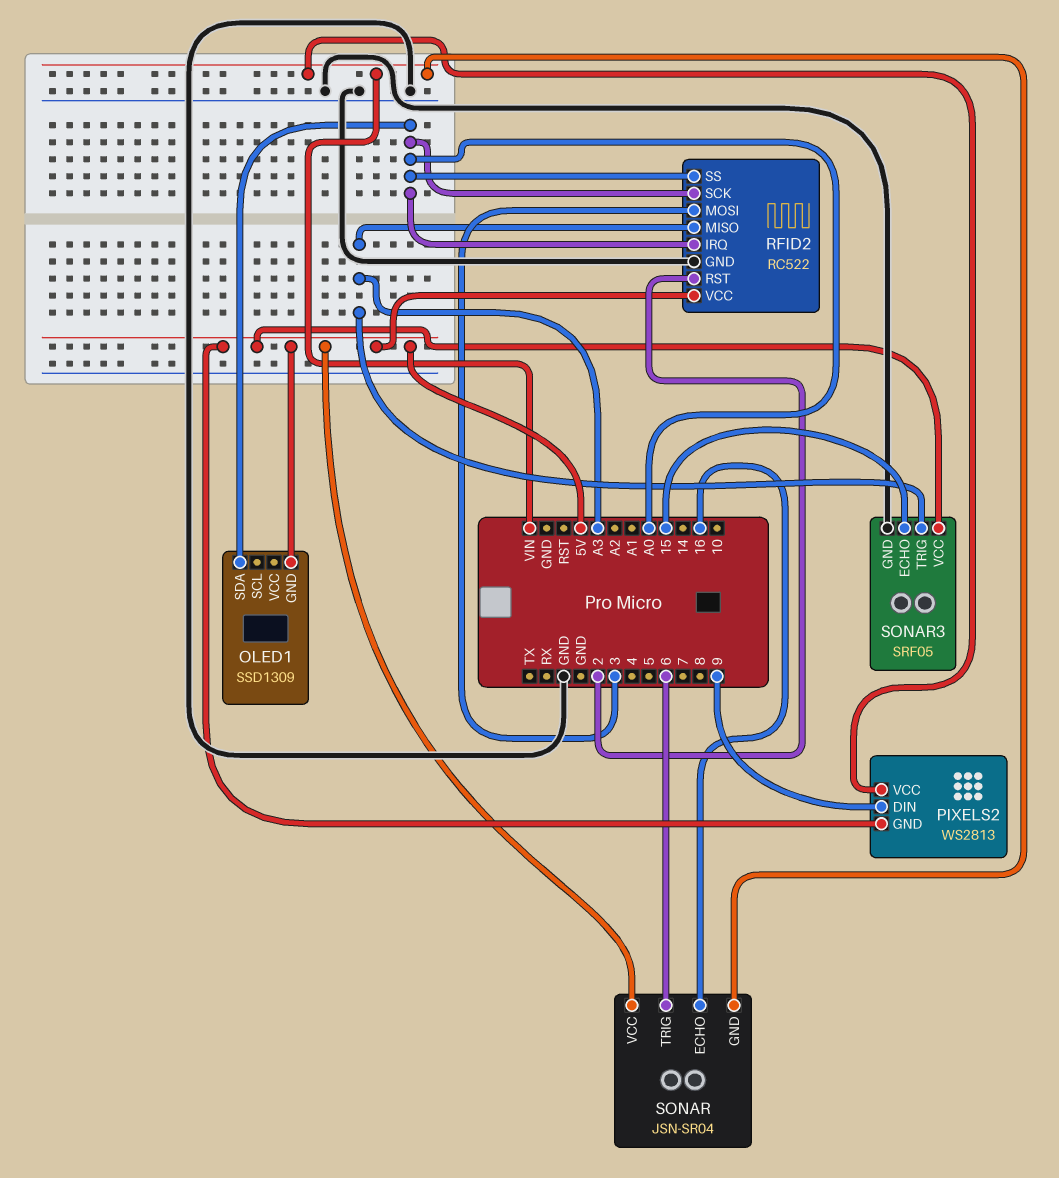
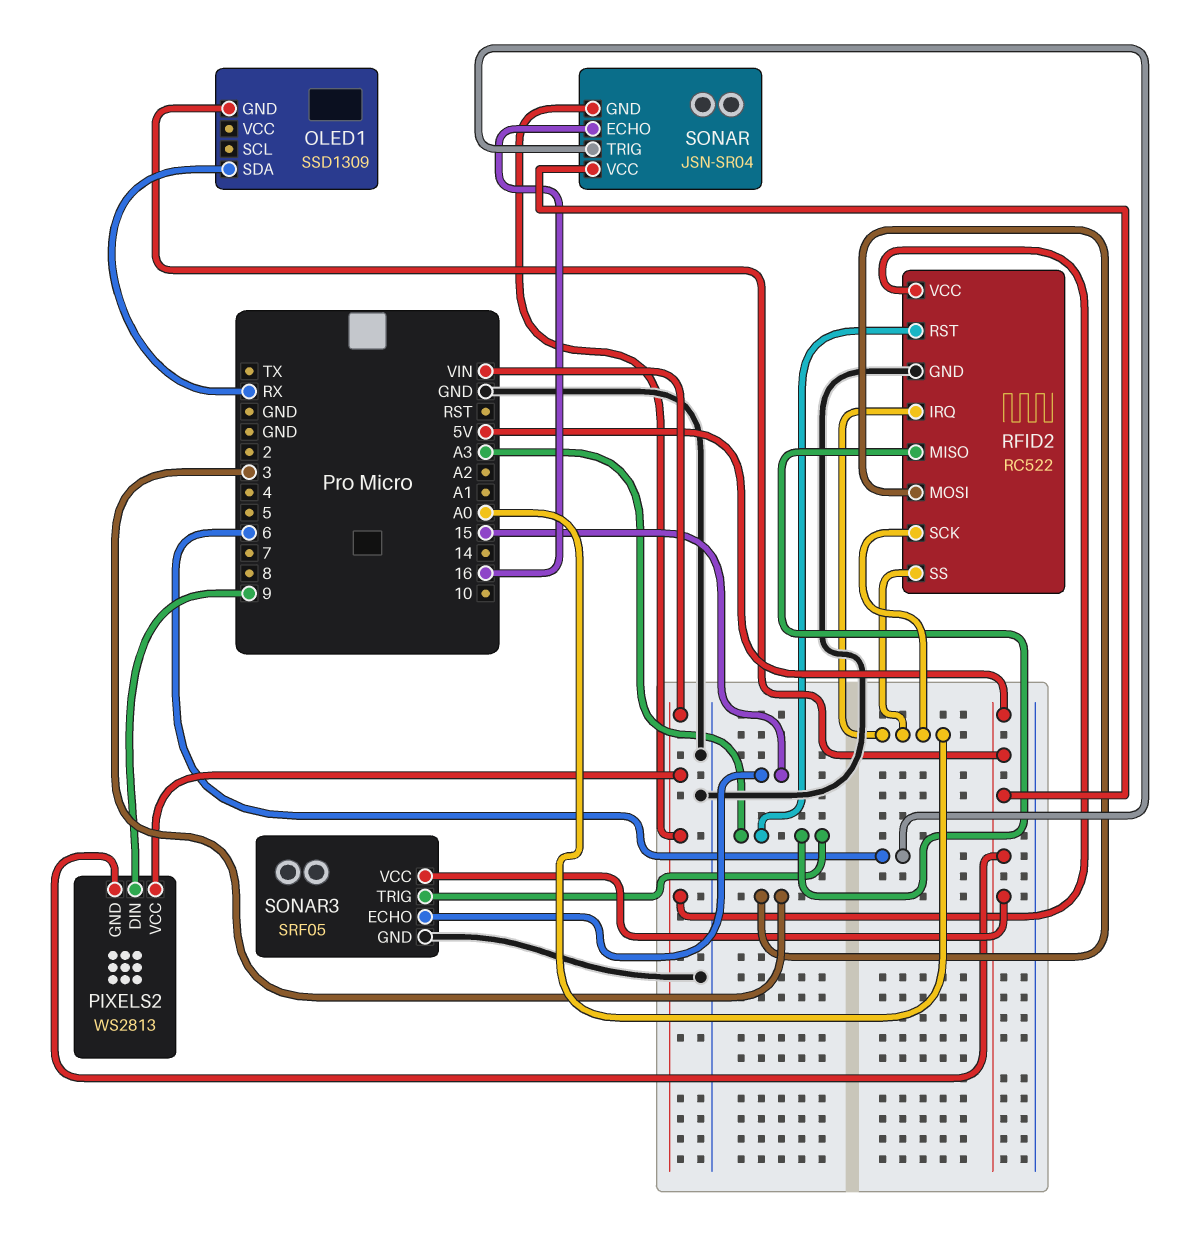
OLED1 pin SDA: A0 -> RX
RFID2 pin RST: 2 -> A3
RFID2 pin VCC: 5V -> VIN

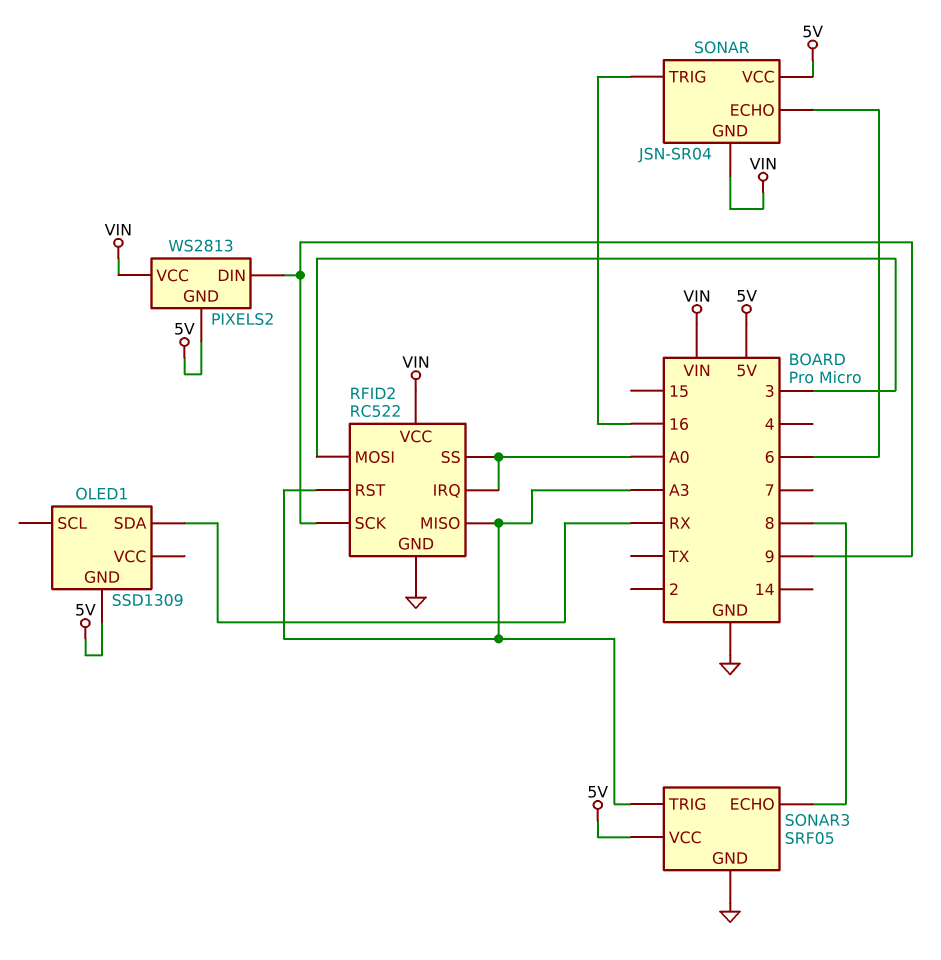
RFID2 pin SCK: A0 -> 9
SONAR pin ECHO: 16 -> 6
SONAR pin TRIG: 6 -> 16
SONAR3 pin ECHO: 15 -> 8

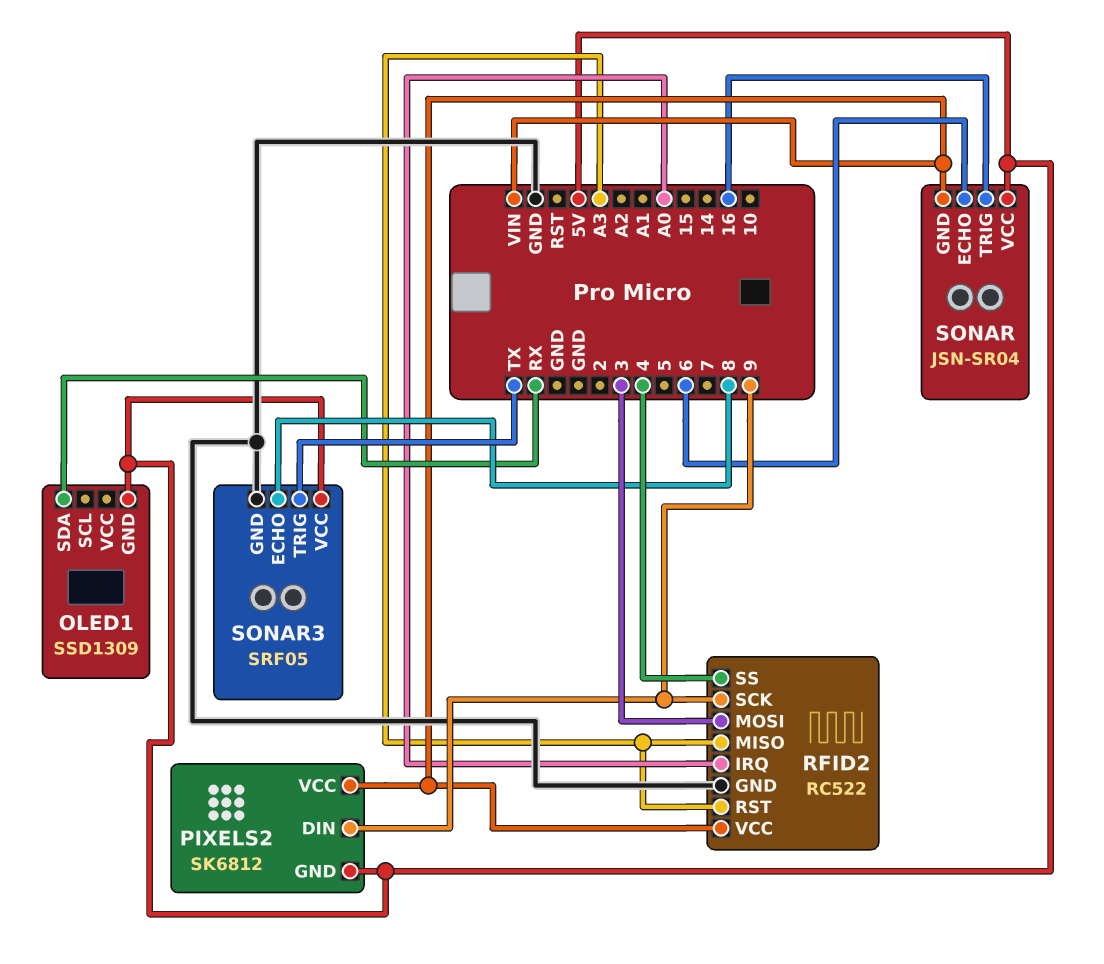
PIXELS2: WS2813 -> SK6812
RFID2 pin SS: A0 -> 4
SONAR3 pin TRIG: A3 -> TX

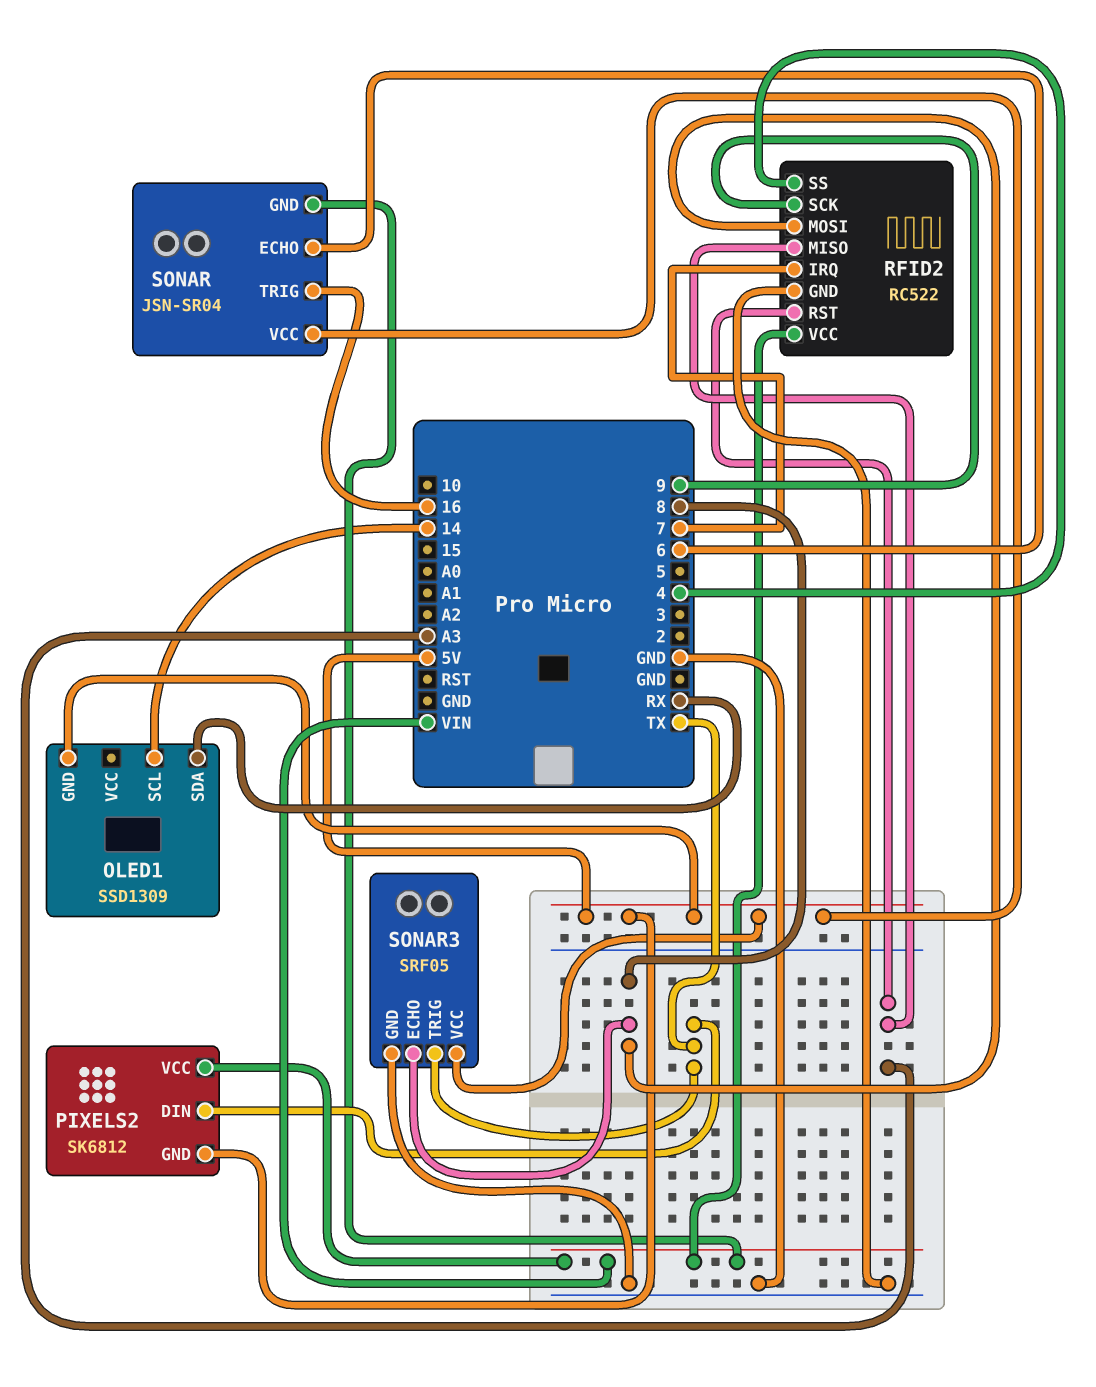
OLED1 pin SCL: none -> 14
PIXELS2 pin DIN: 9 -> TX
RFID2 pin IRQ: A0 -> 7
RFID2 pin MOSI: 3 -> 8

